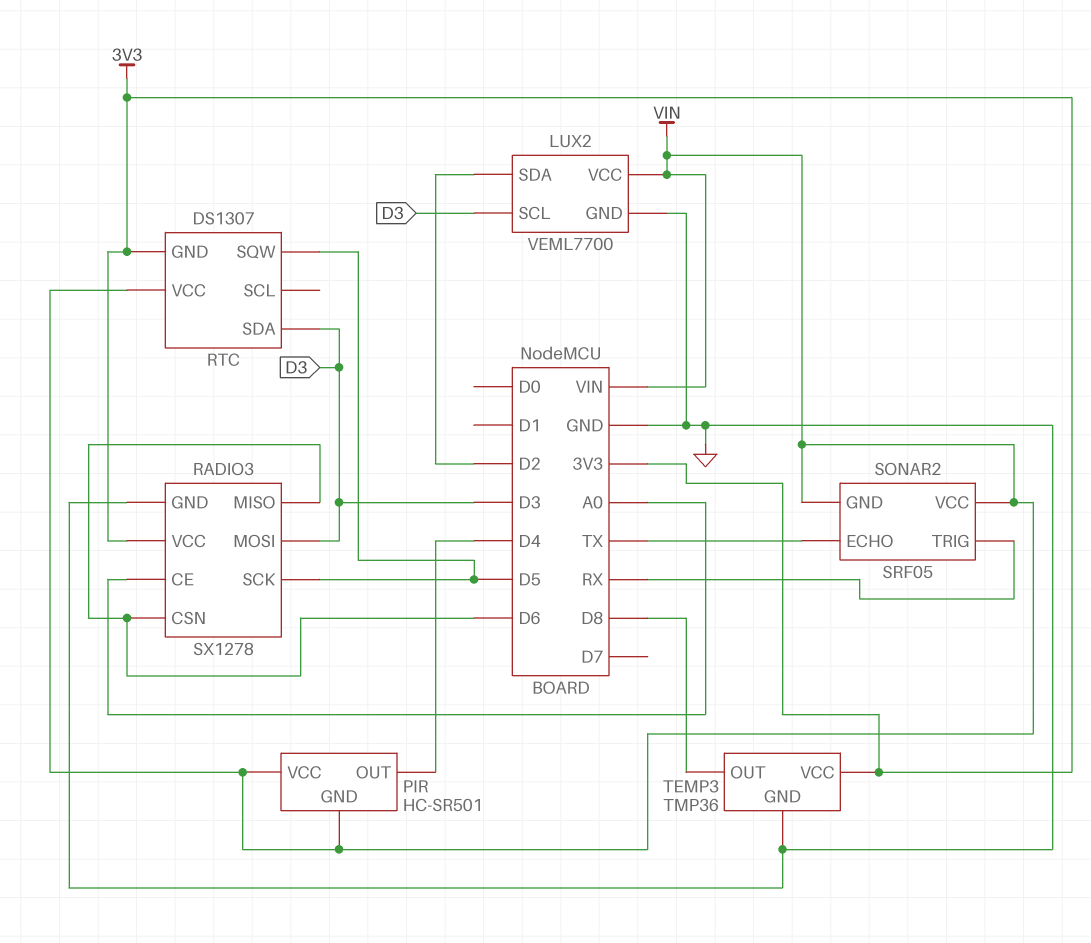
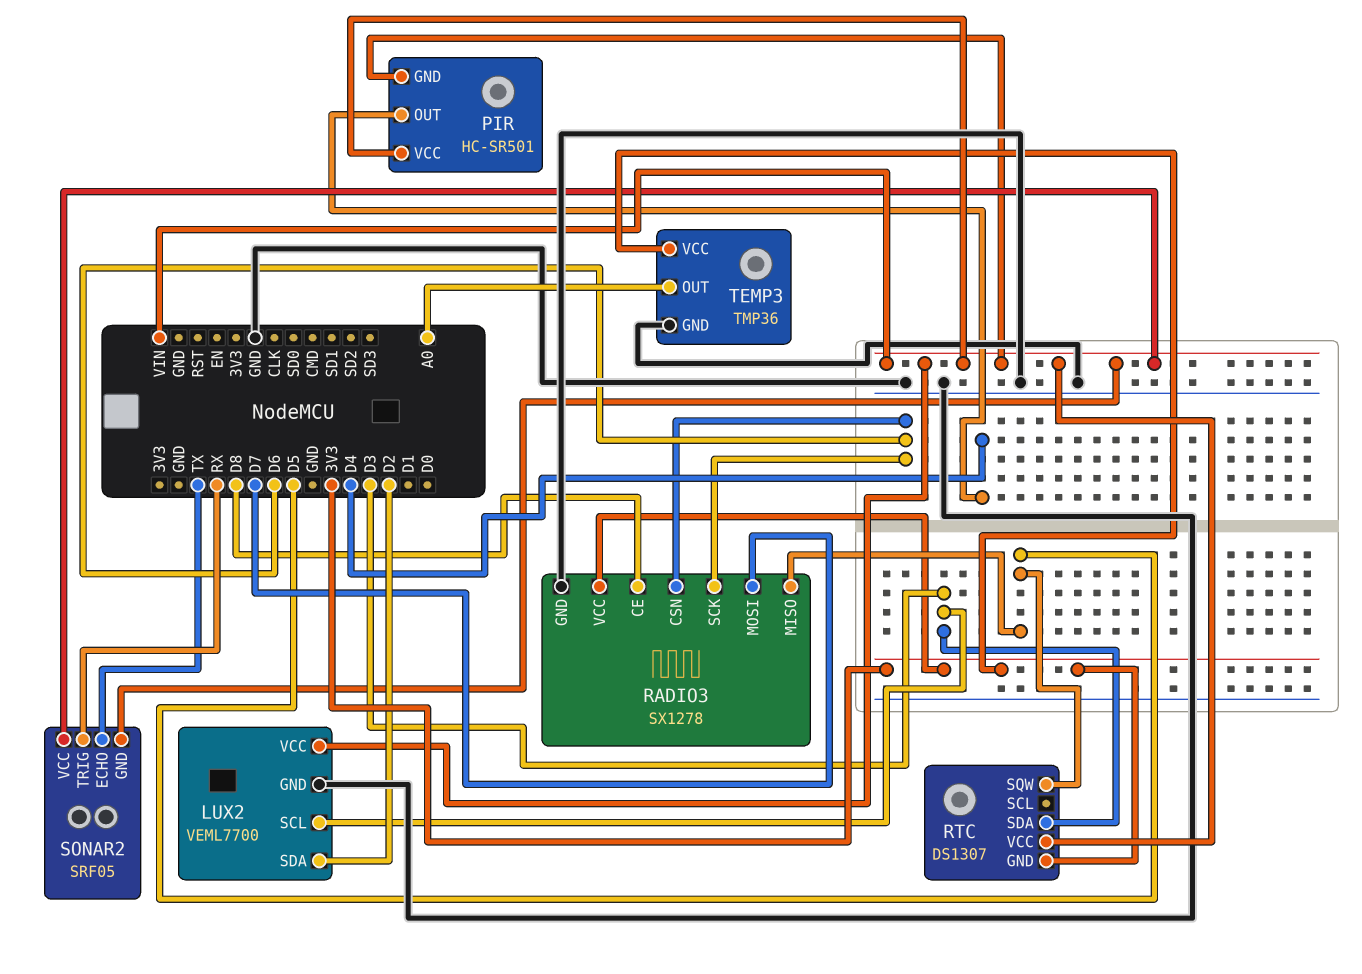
RADIO3 pin CE: A0 -> D8
RADIO3 pin MISO: D6 -> D5
RADIO3 pin MOSI: D3 -> D7
RADIO3 pin SCK: D5 -> D6
TEMP3 pin OUT: D8 -> A0

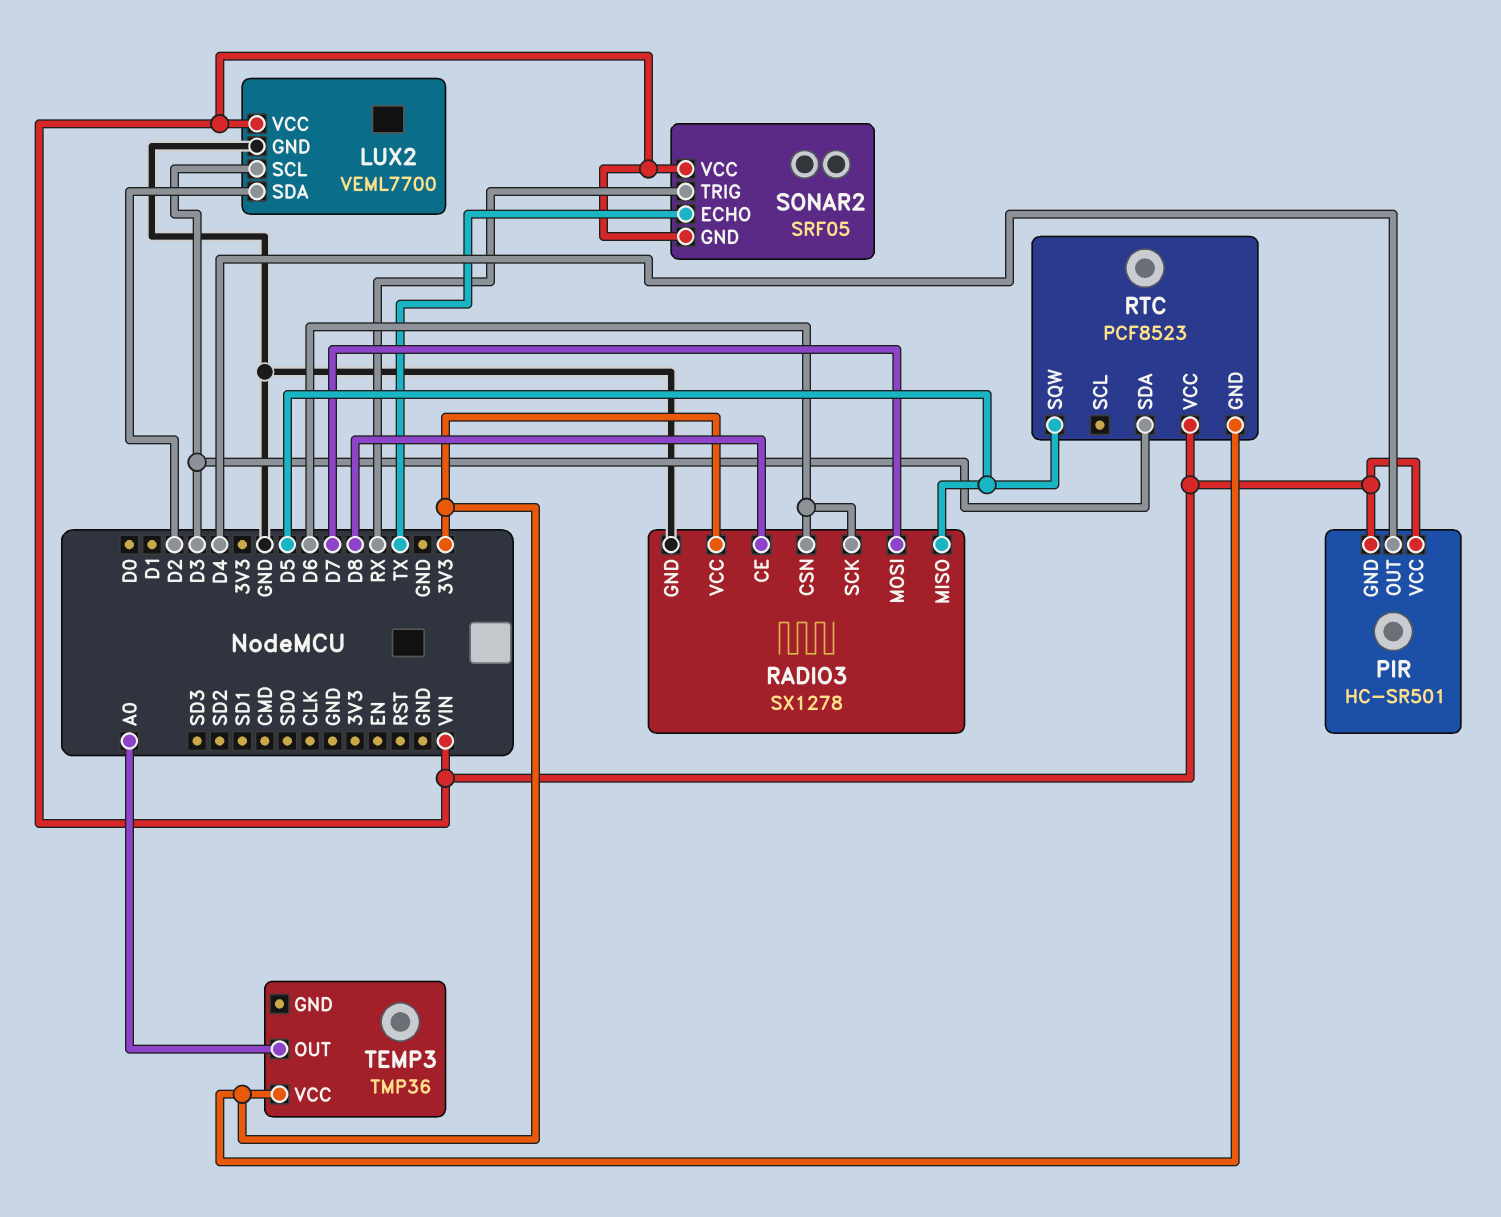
RTC: DS1307 -> PCF8523
TEMP3 pin GND: GND -> none

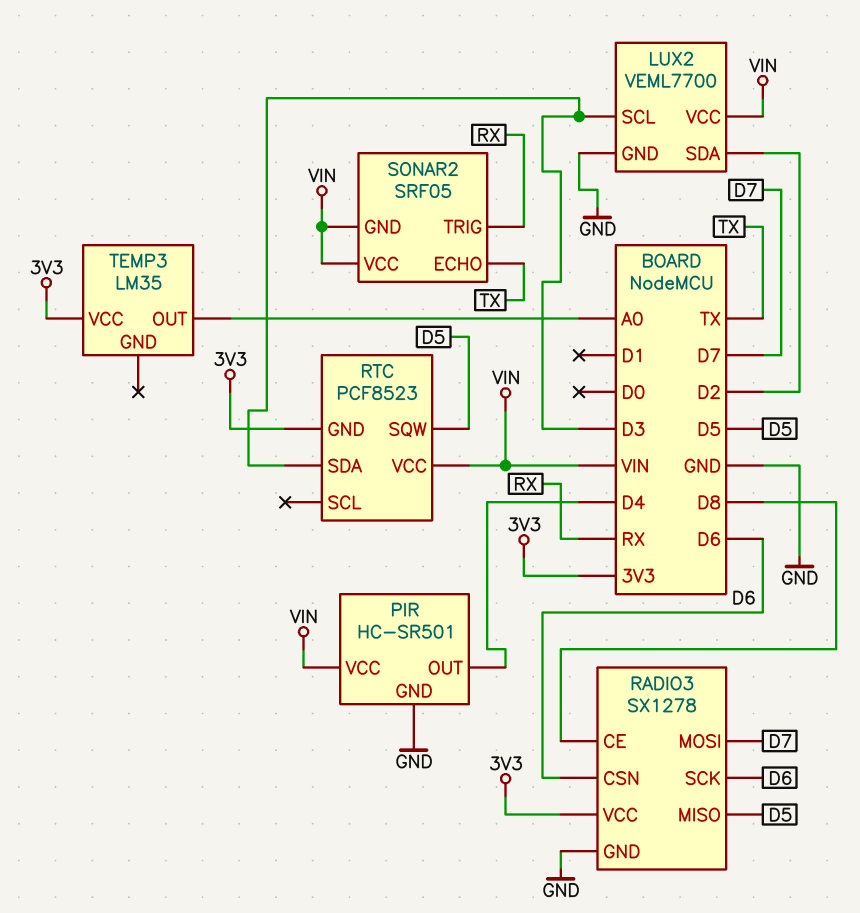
PIR pin GND: VIN -> GND
TEMP3: TMP36 -> LM35

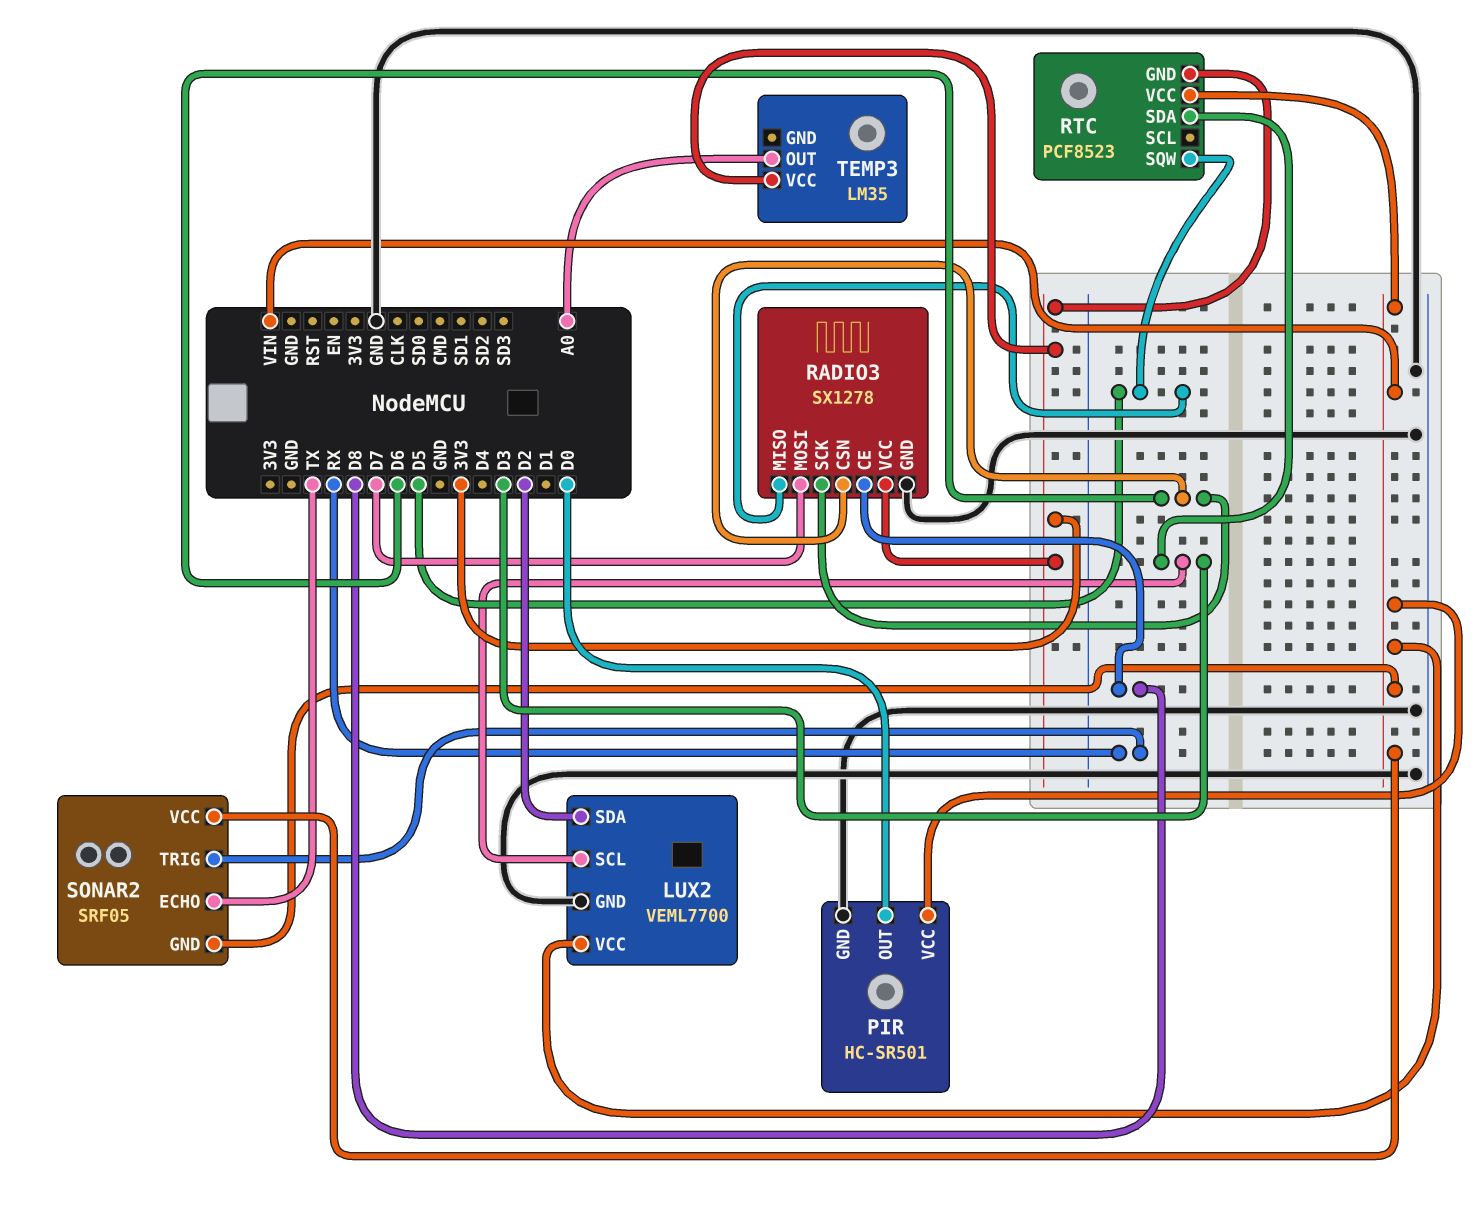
PIR pin OUT: D4 -> D0

